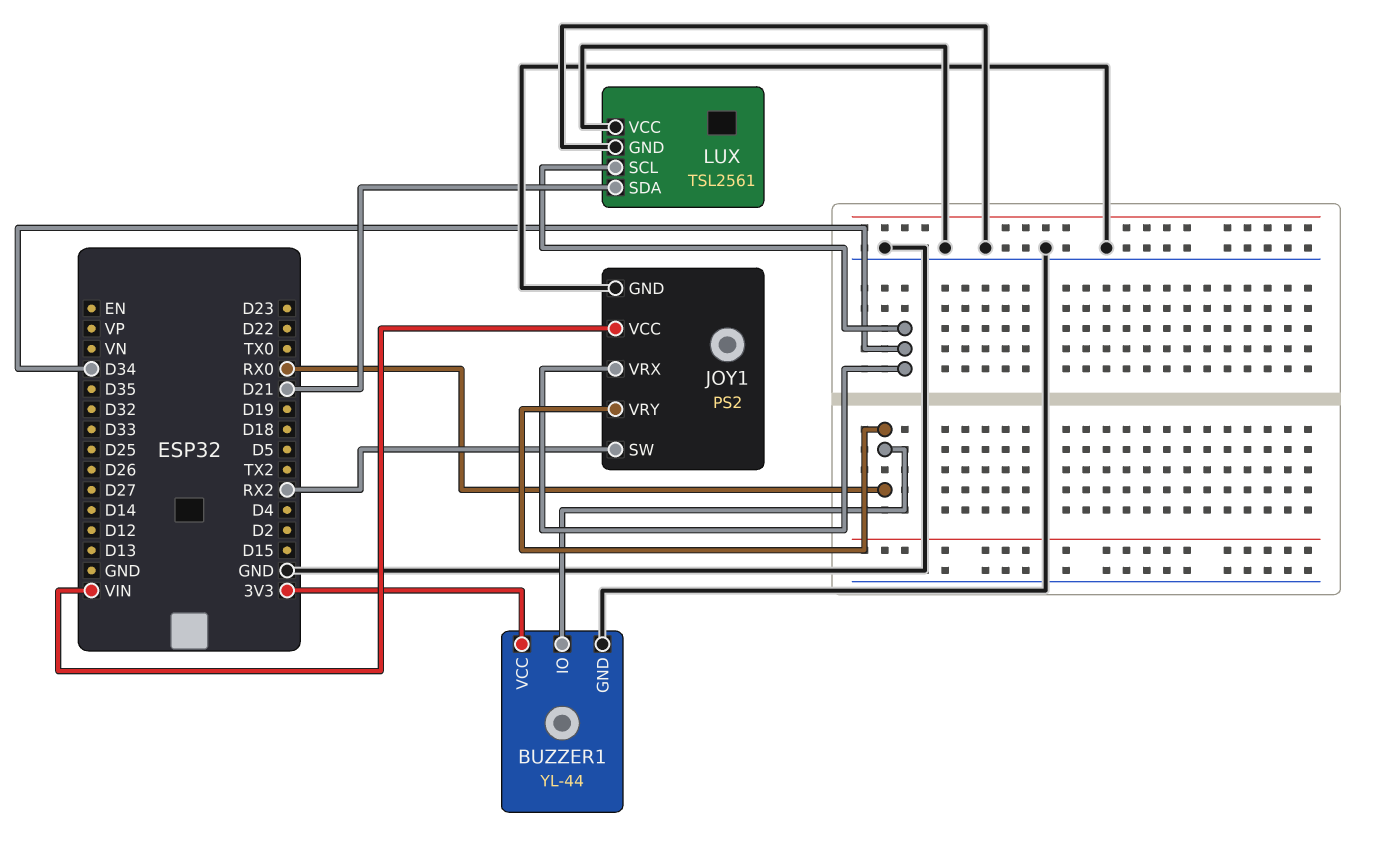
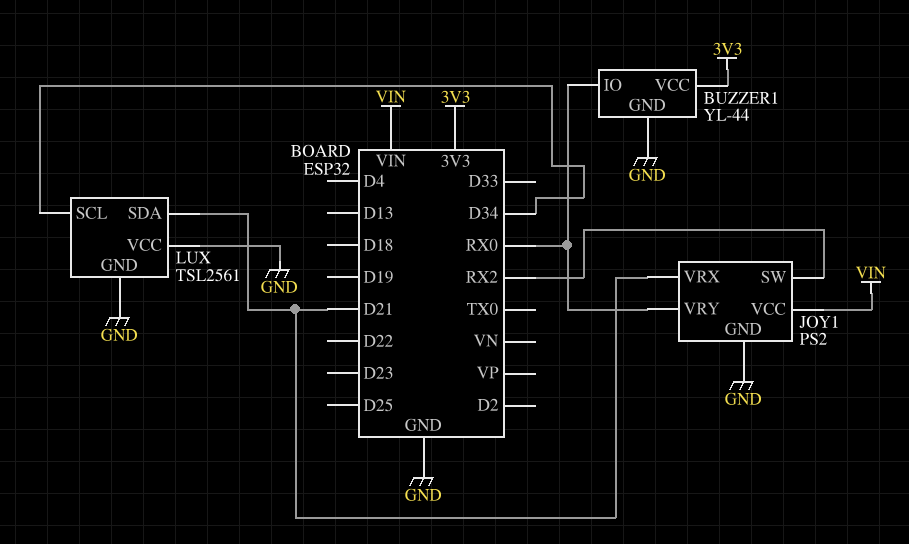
JOY1 pin VRX: D34 -> D21

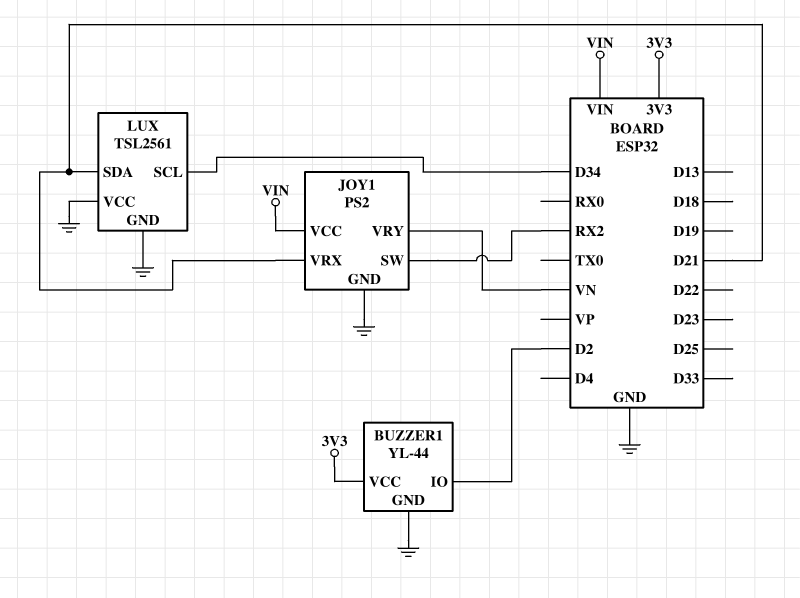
BUZZER1 pin IO: RX0 -> D2
JOY1 pin VRY: RX0 -> VN

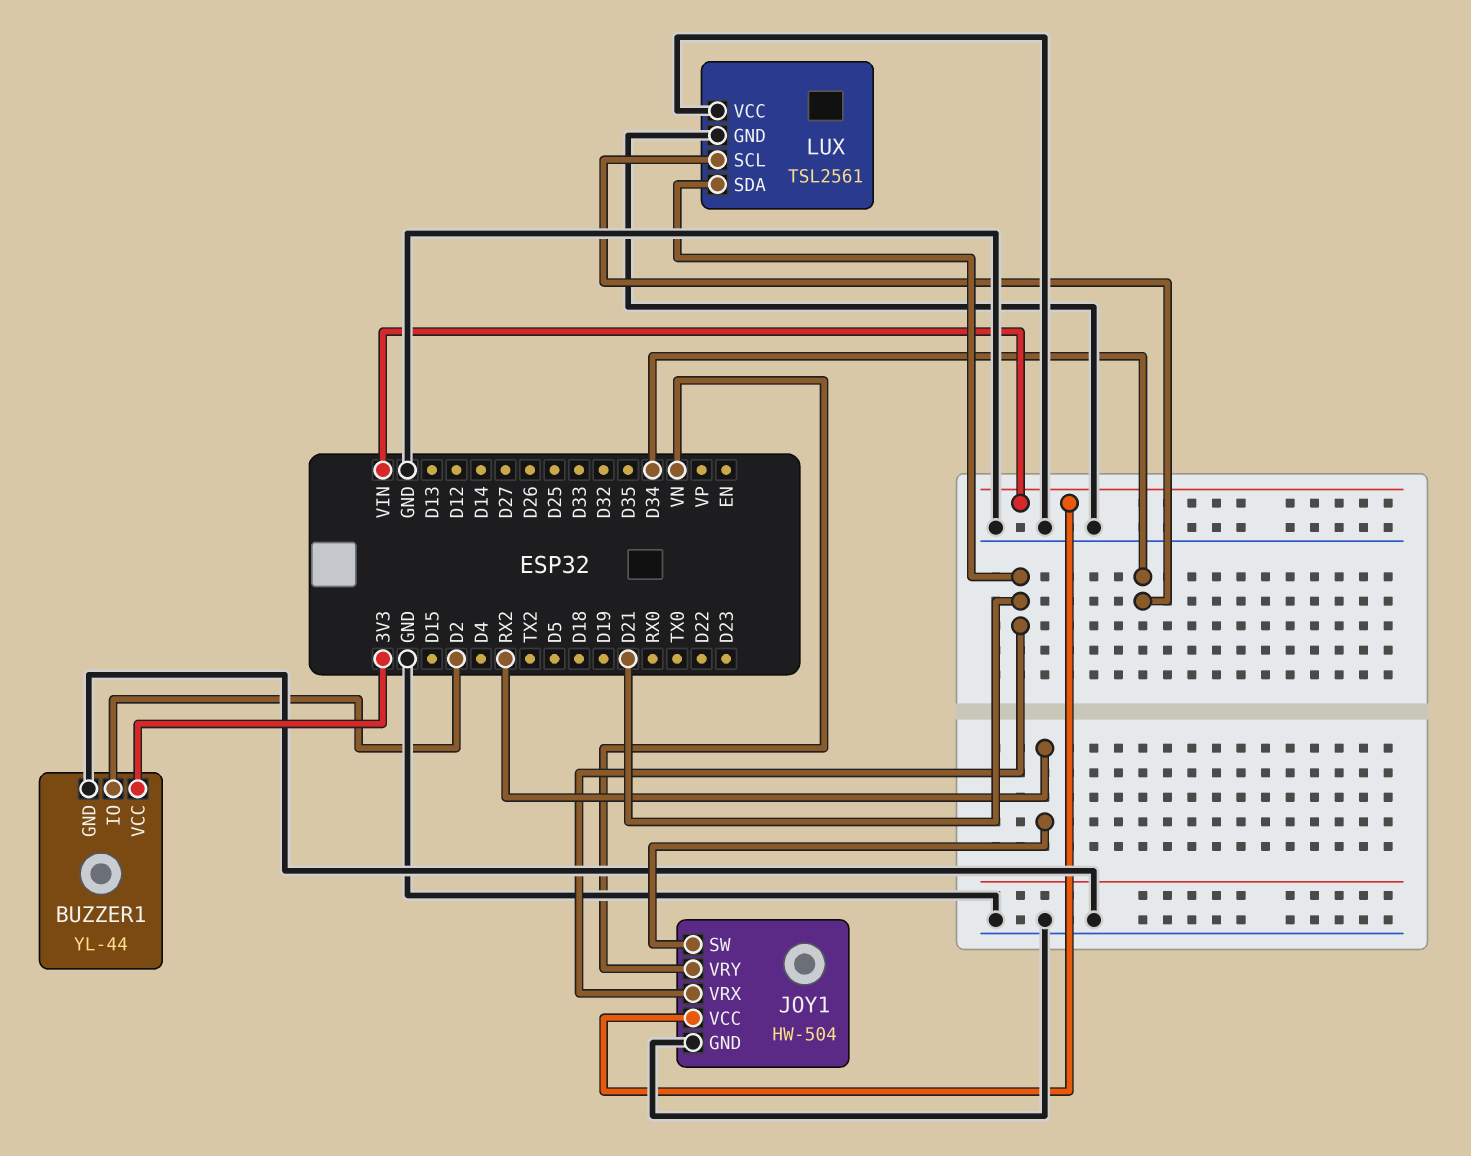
JOY1: PS2 -> HW-504

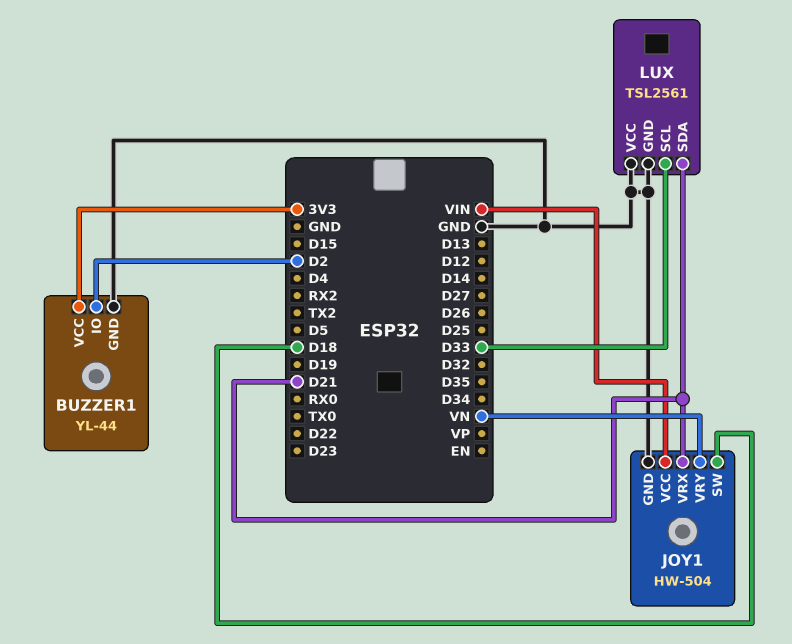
JOY1 pin SW: RX2 -> D18
LUX pin SCL: D34 -> D33

